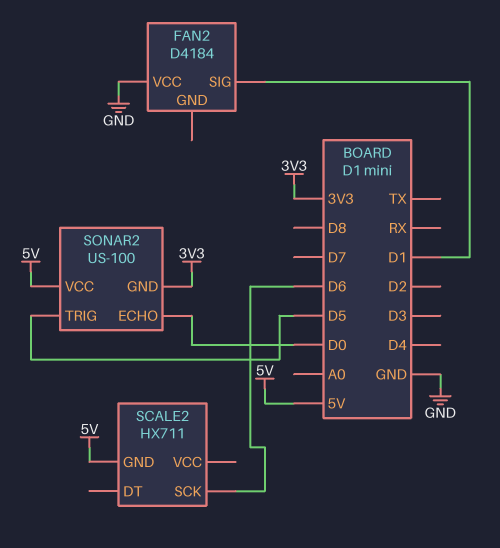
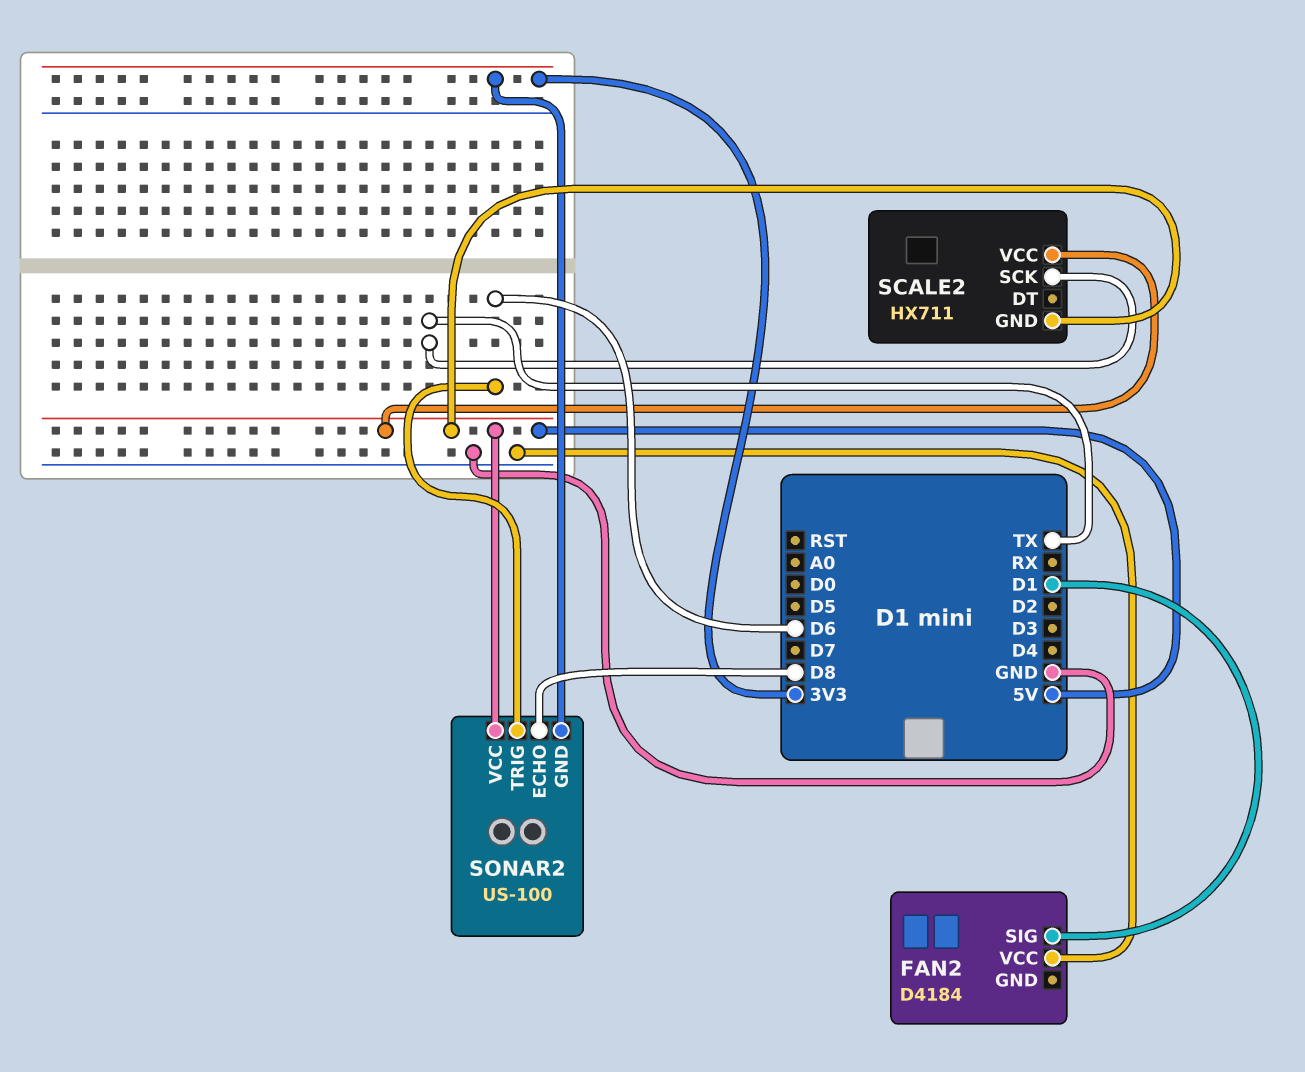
SCALE2 pin SCK: D6 -> TX
SCALE2 pin VCC: none -> 5V
SONAR2 pin ECHO: D0 -> D8
SONAR2 pin TRIG: D5 -> D6

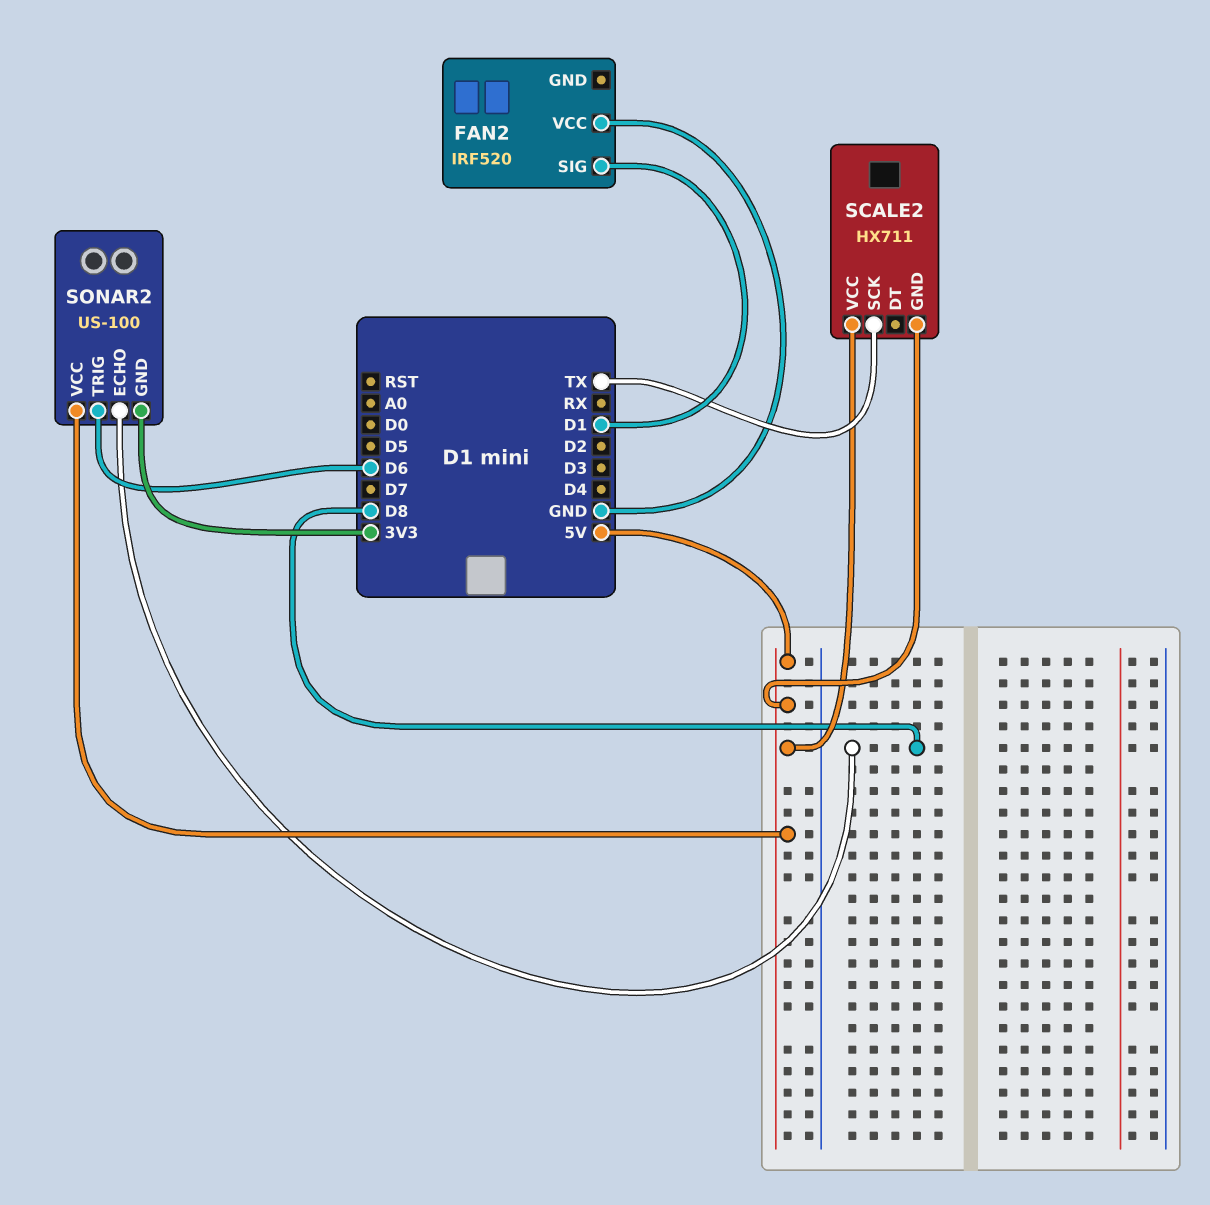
FAN2: D4184 -> IRF520

